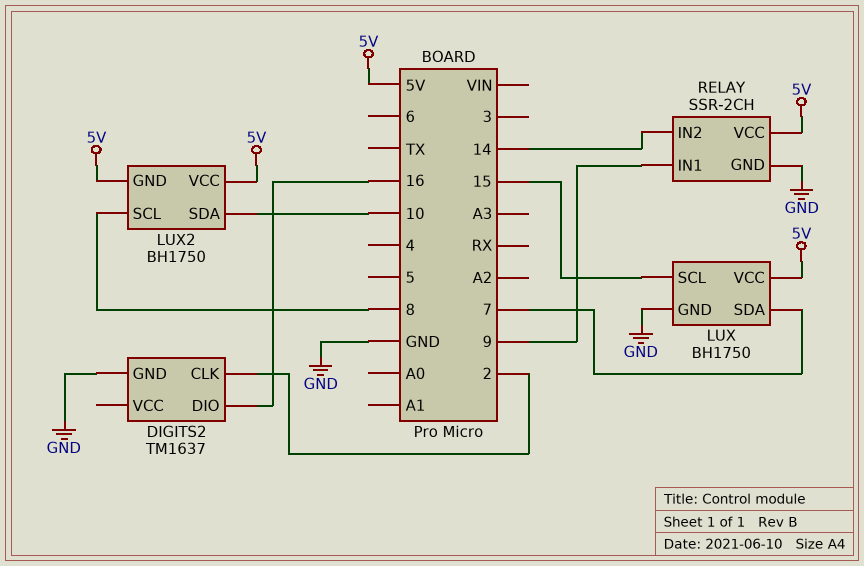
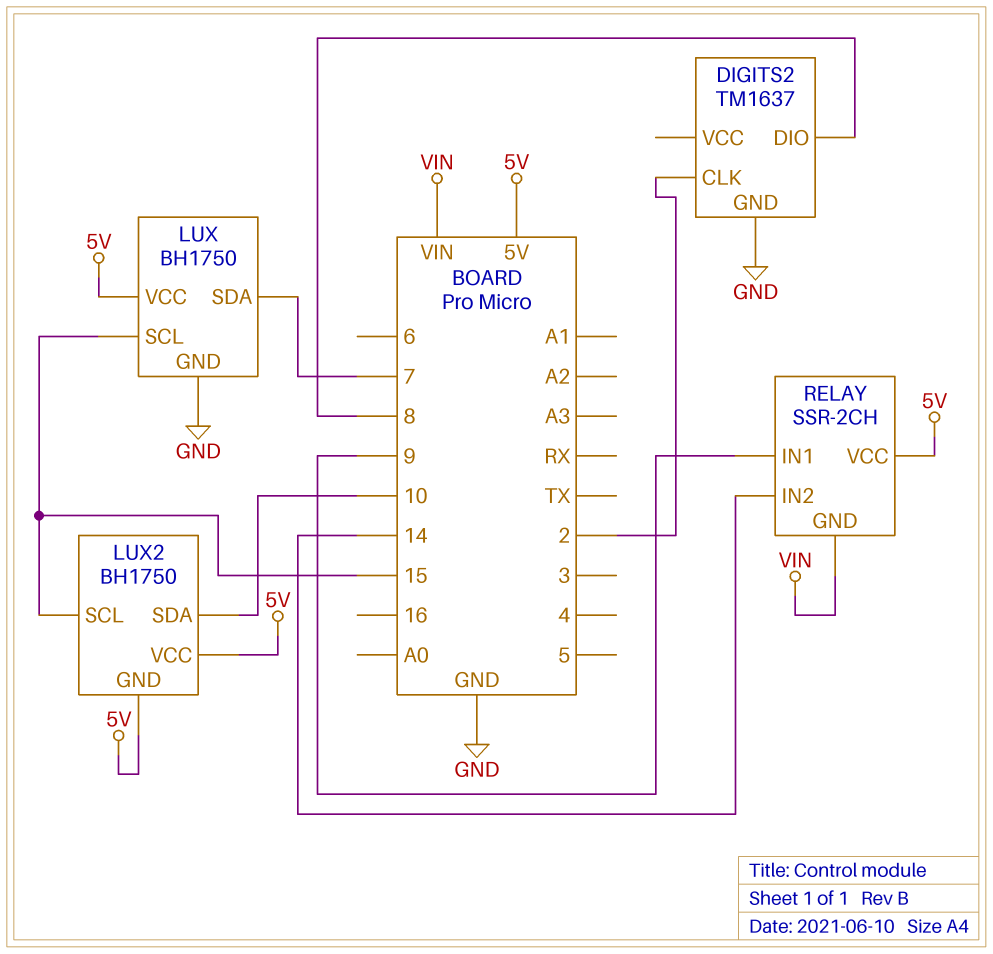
DIGITS2 pin DIO: 16 -> 8
LUX2 pin SCL: 8 -> 15
RELAY pin GND: GND -> VIN

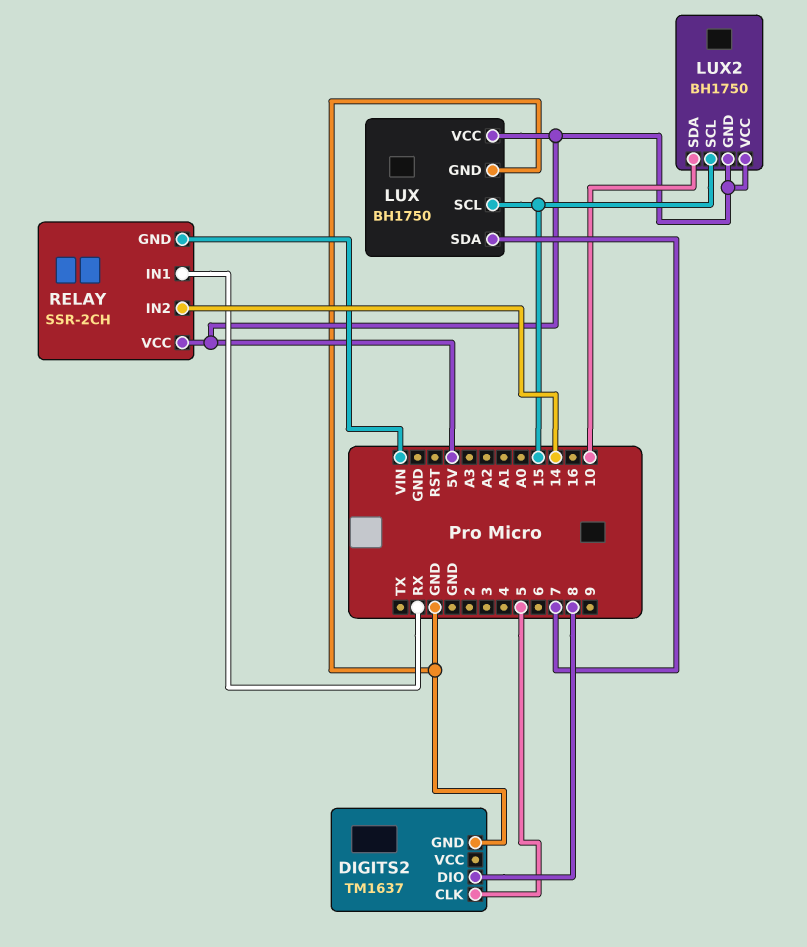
DIGITS2 pin CLK: 2 -> 5
RELAY pin IN1: 9 -> RX

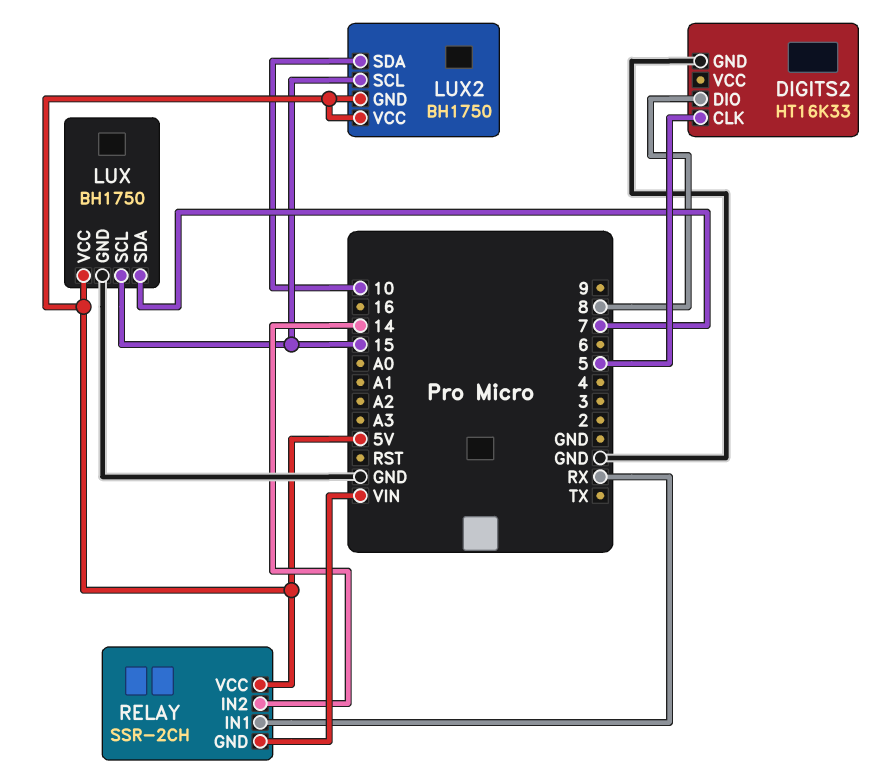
DIGITS2: TM1637 -> HT16K33

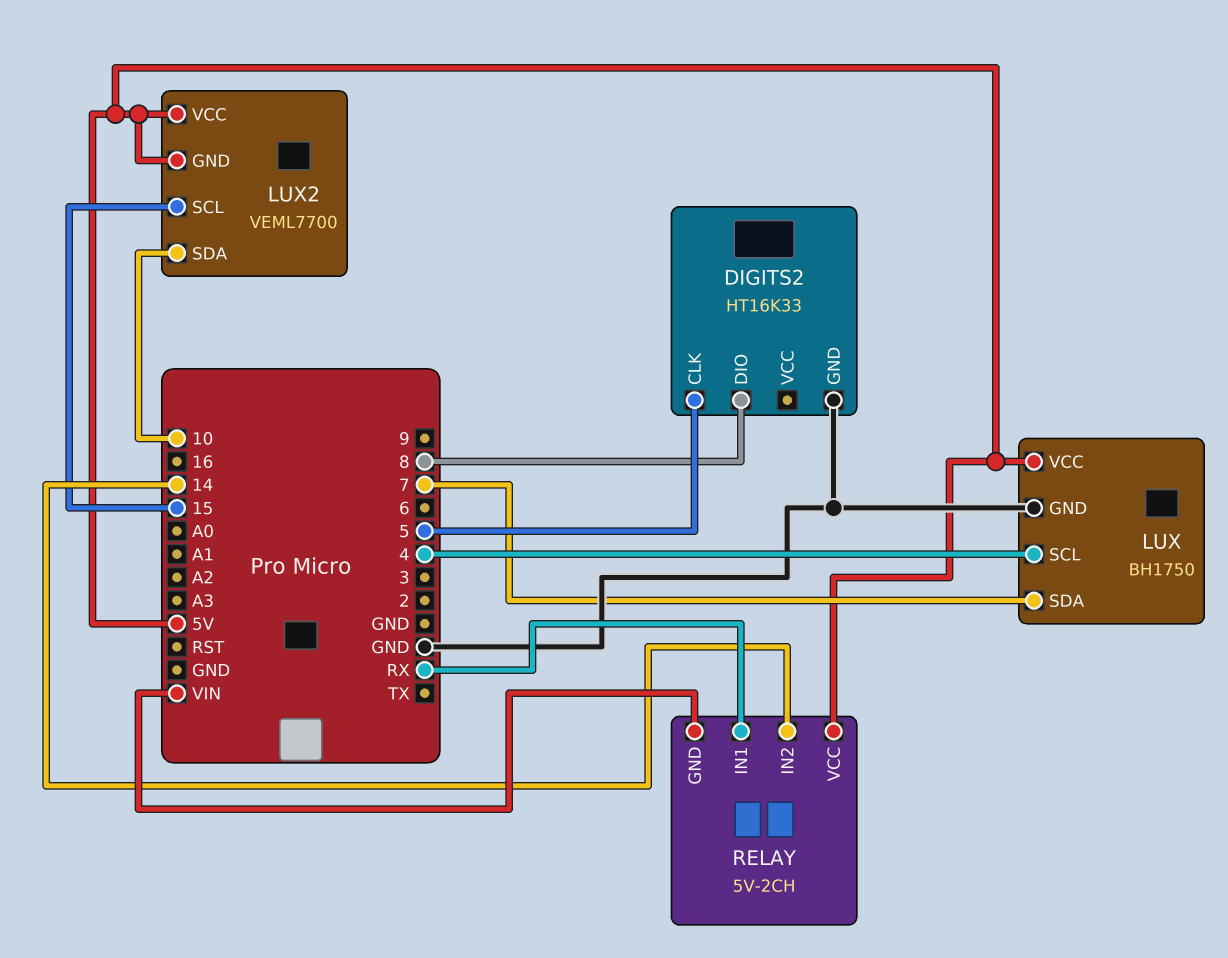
LUX pin SCL: 15 -> 4
LUX2: BH1750 -> VEML7700
RELAY: SSR-2CH -> 5V-2CH

